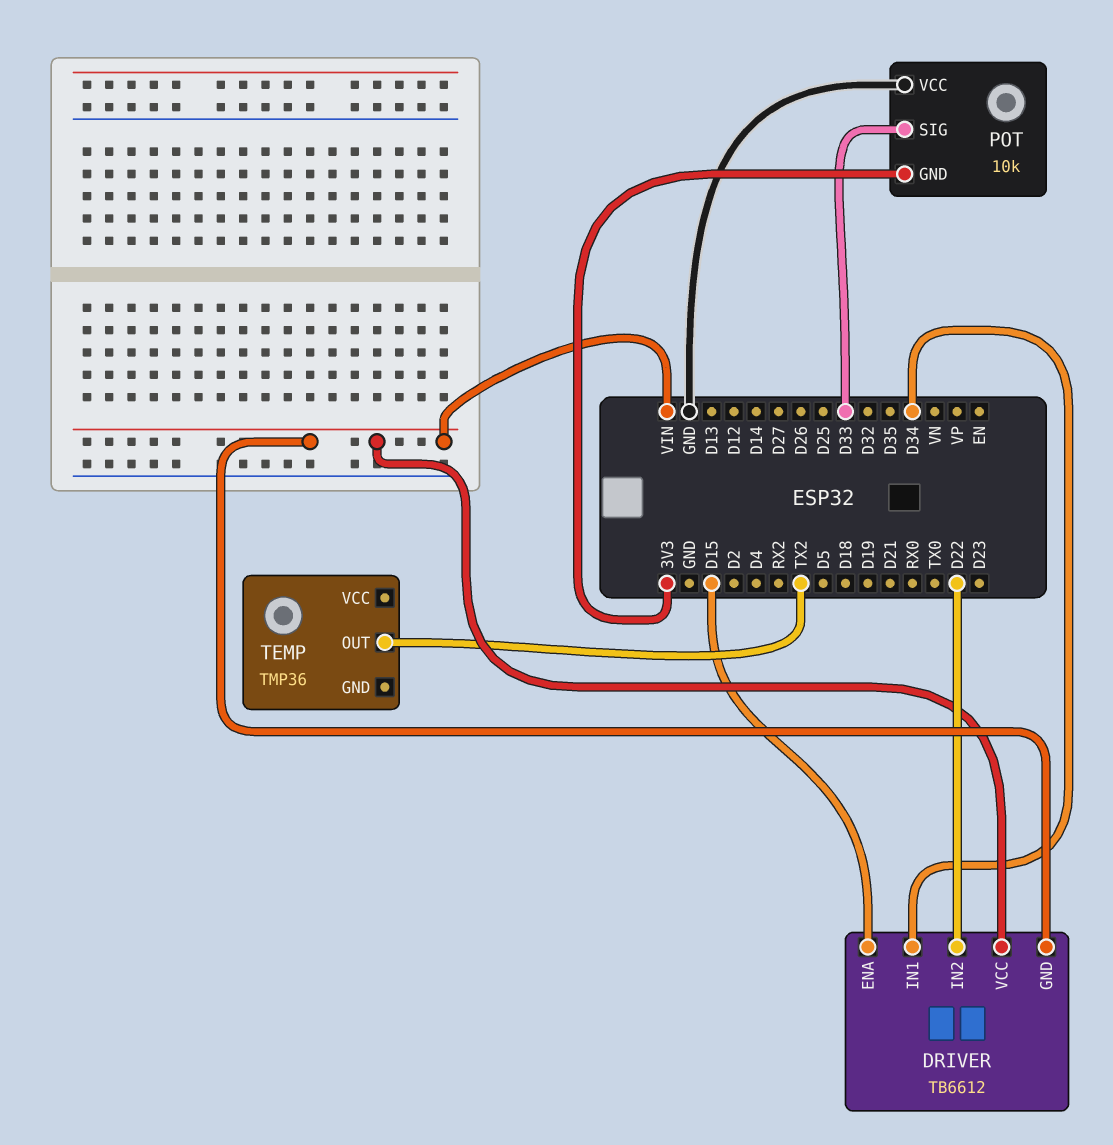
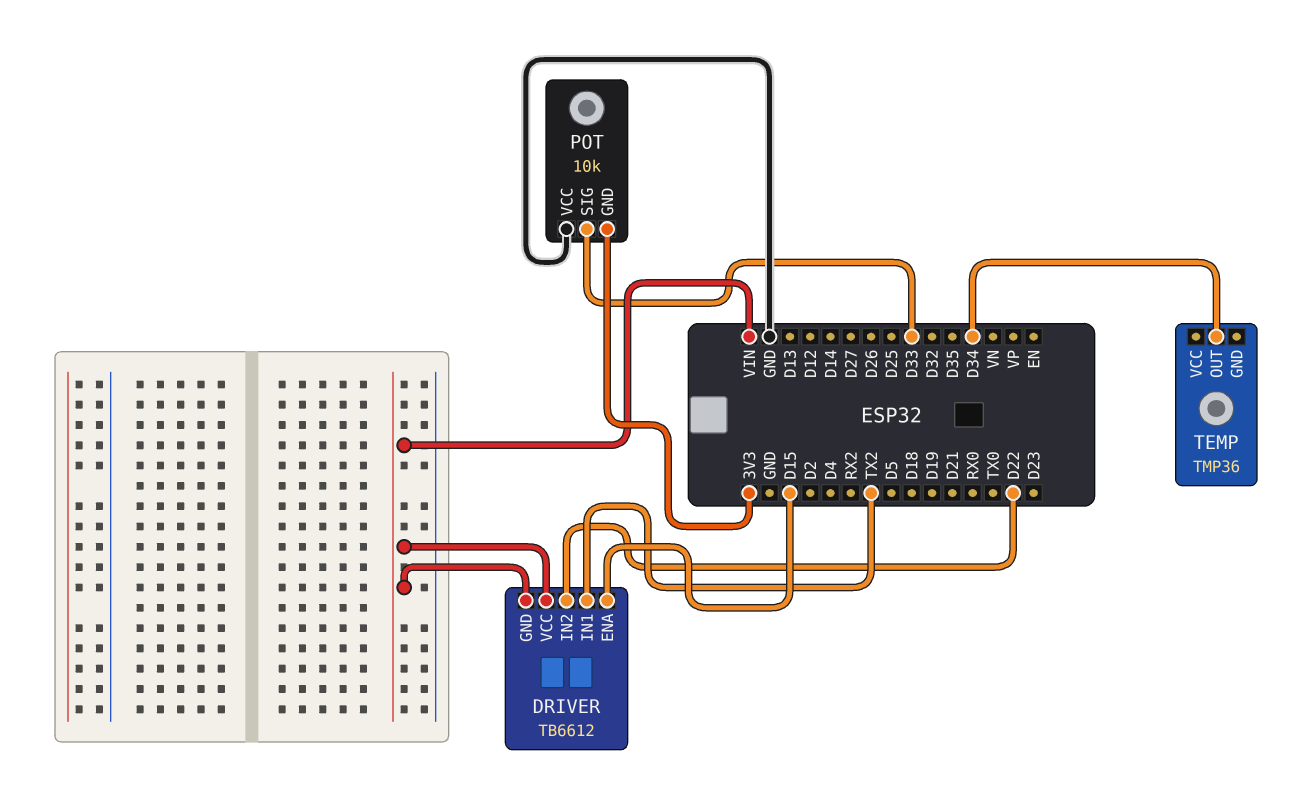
DRIVER pin IN1: D34 -> TX2
TEMP pin OUT: TX2 -> D34

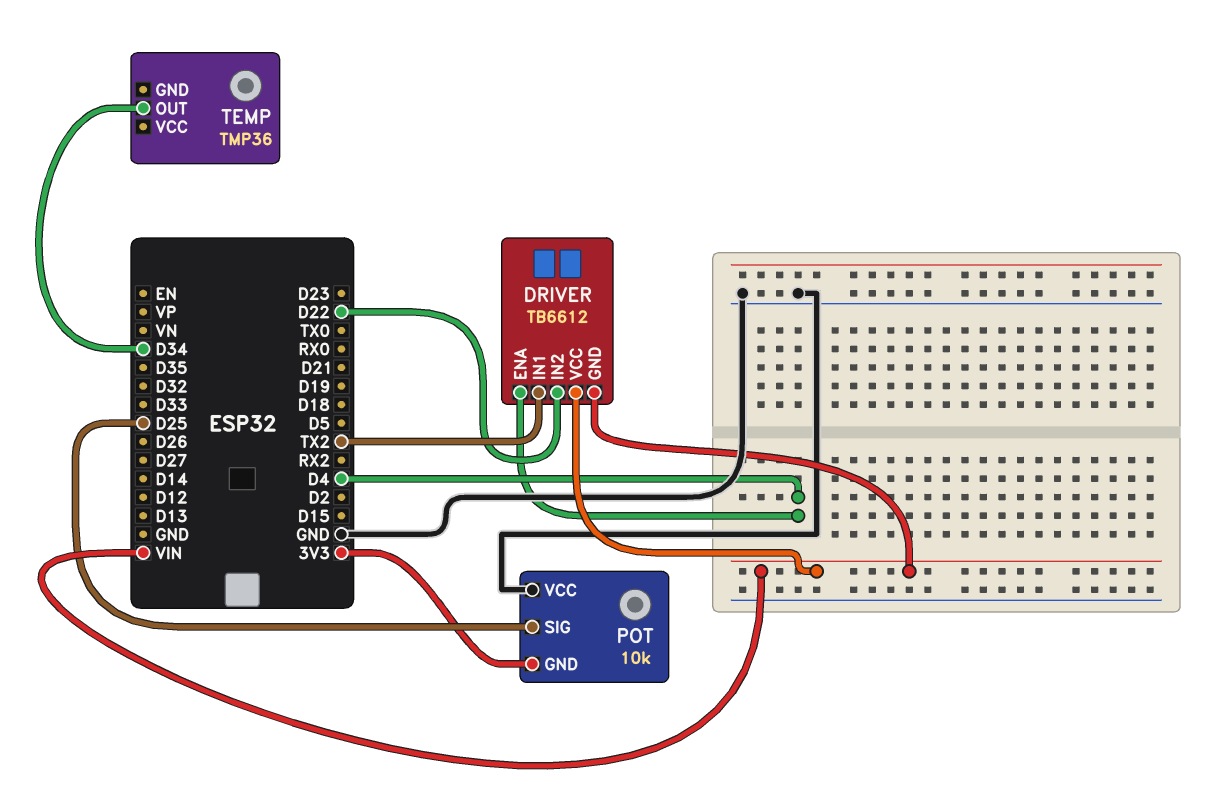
DRIVER pin ENA: D15 -> D4
POT pin SIG: D33 -> D25

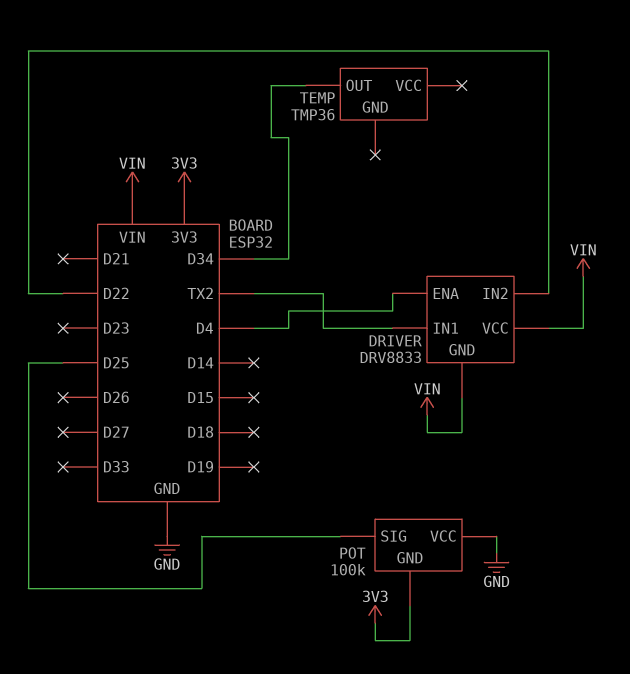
DRIVER: TB6612 -> DRV8833
POT: 10k -> 100k

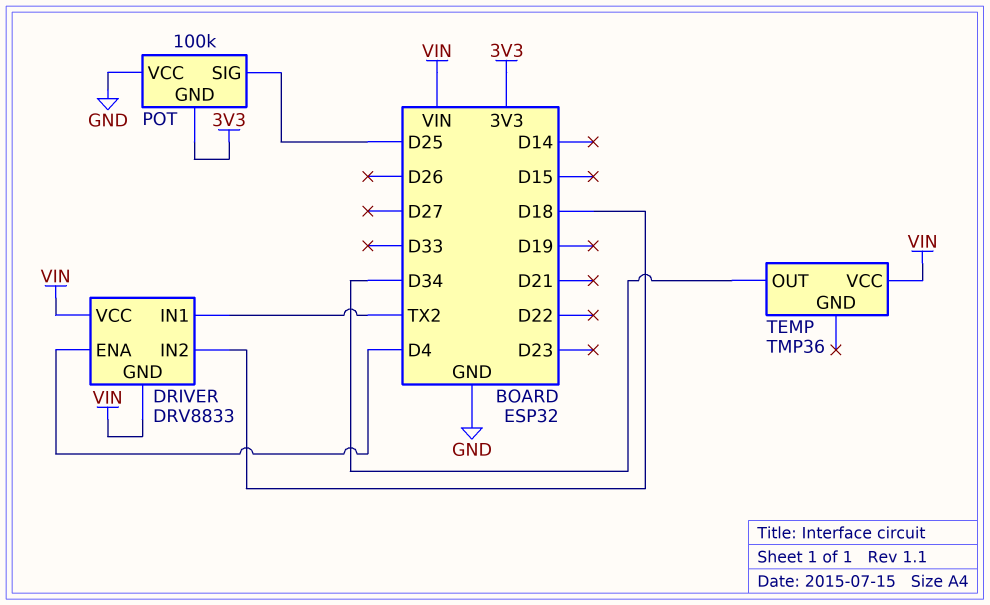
DRIVER pin IN2: D22 -> D18
TEMP pin VCC: none -> VIN

